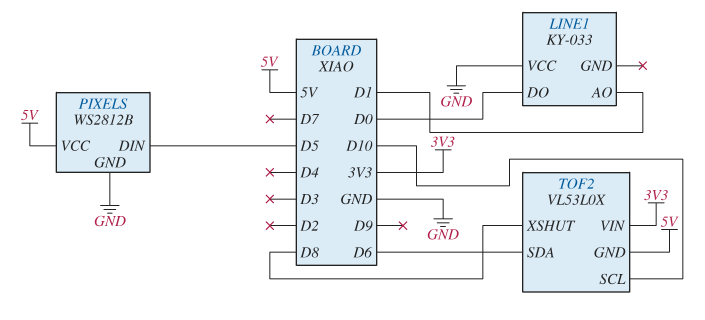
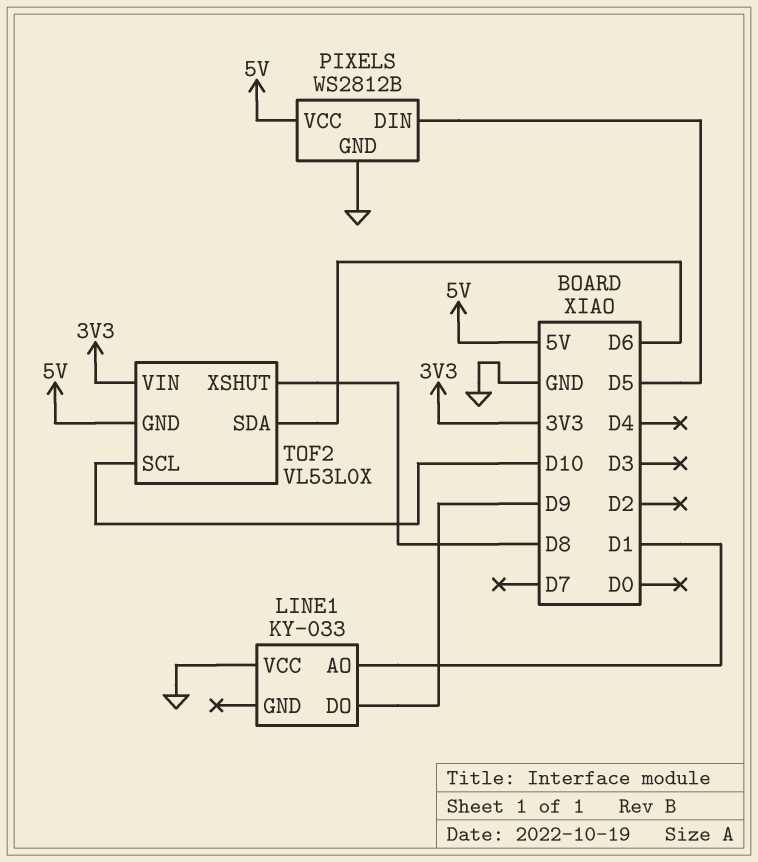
LINE1 pin DO: D0 -> D9

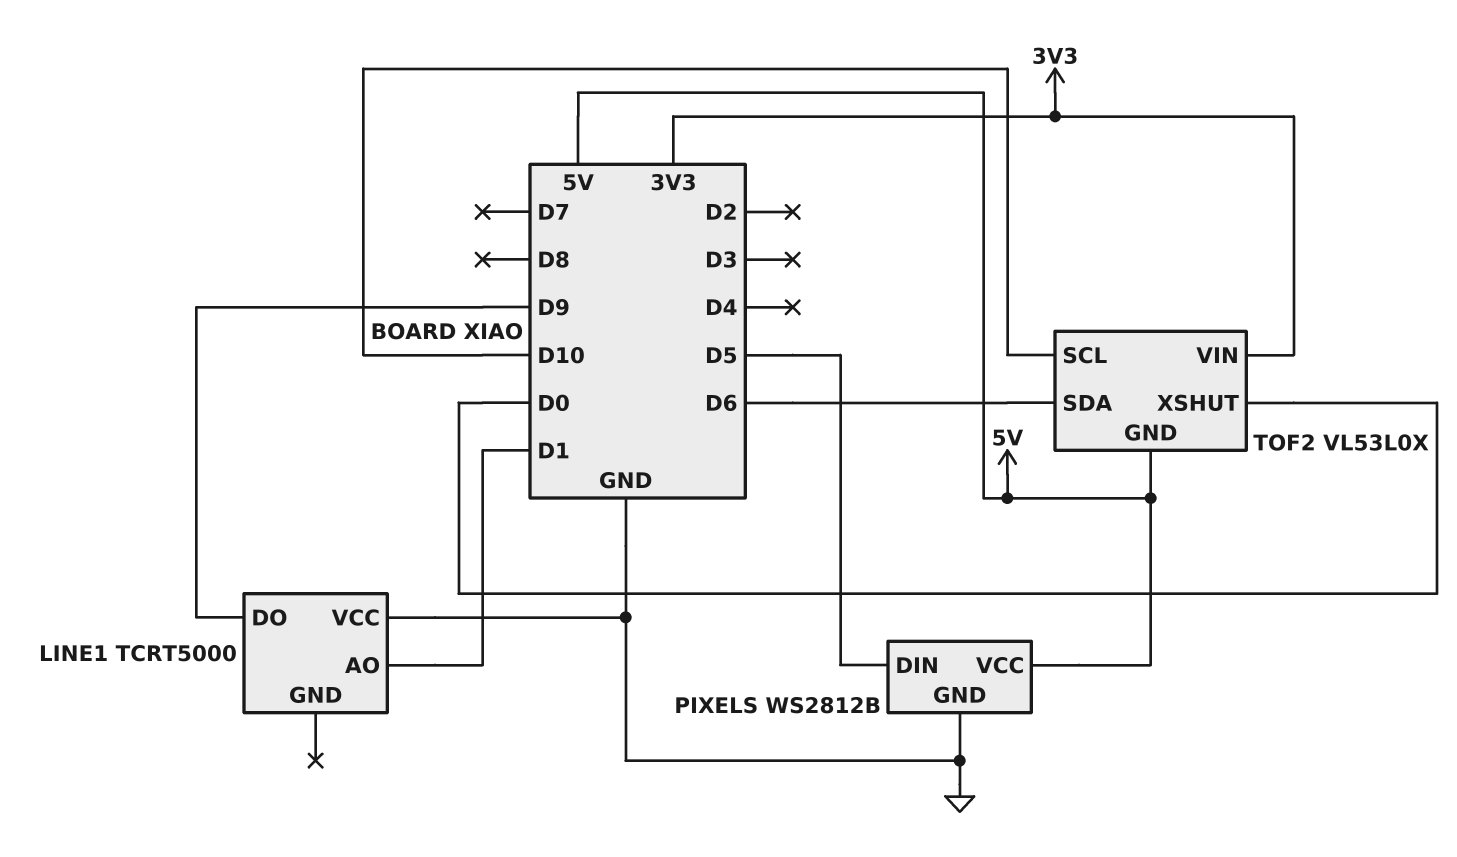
LINE1: KY-033 -> TCRT5000
TOF2 pin XSHUT: D8 -> D0

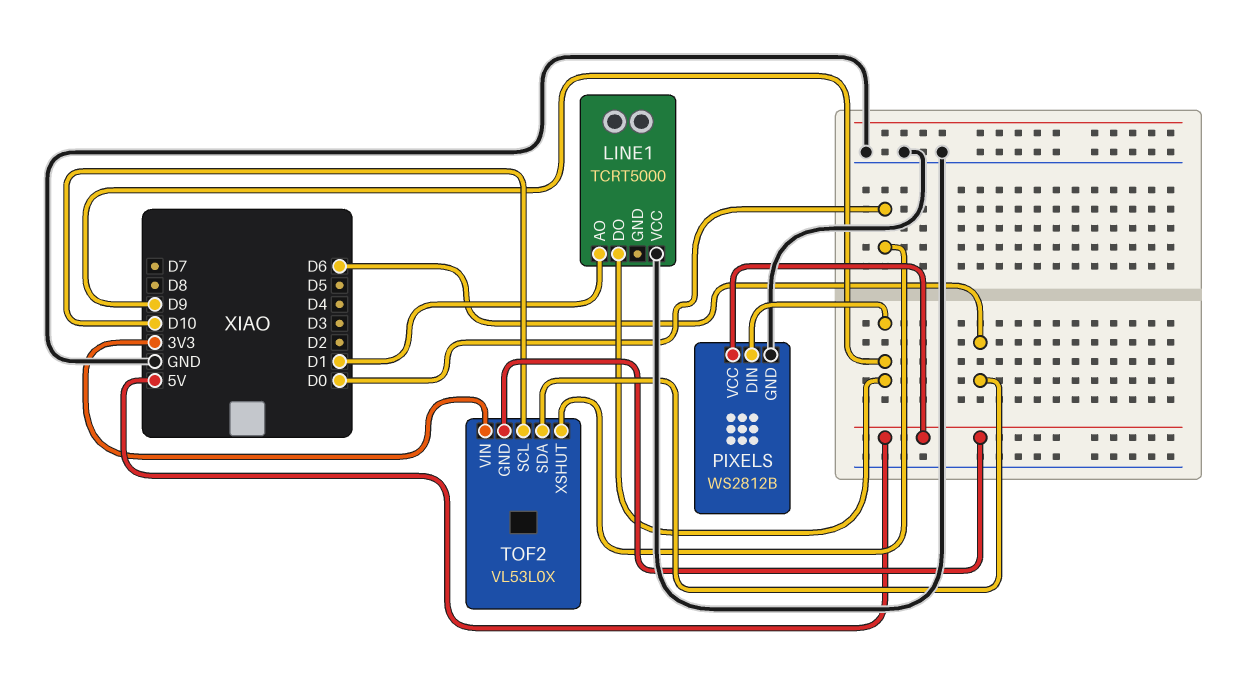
PIXELS pin DIN: D5 -> D9

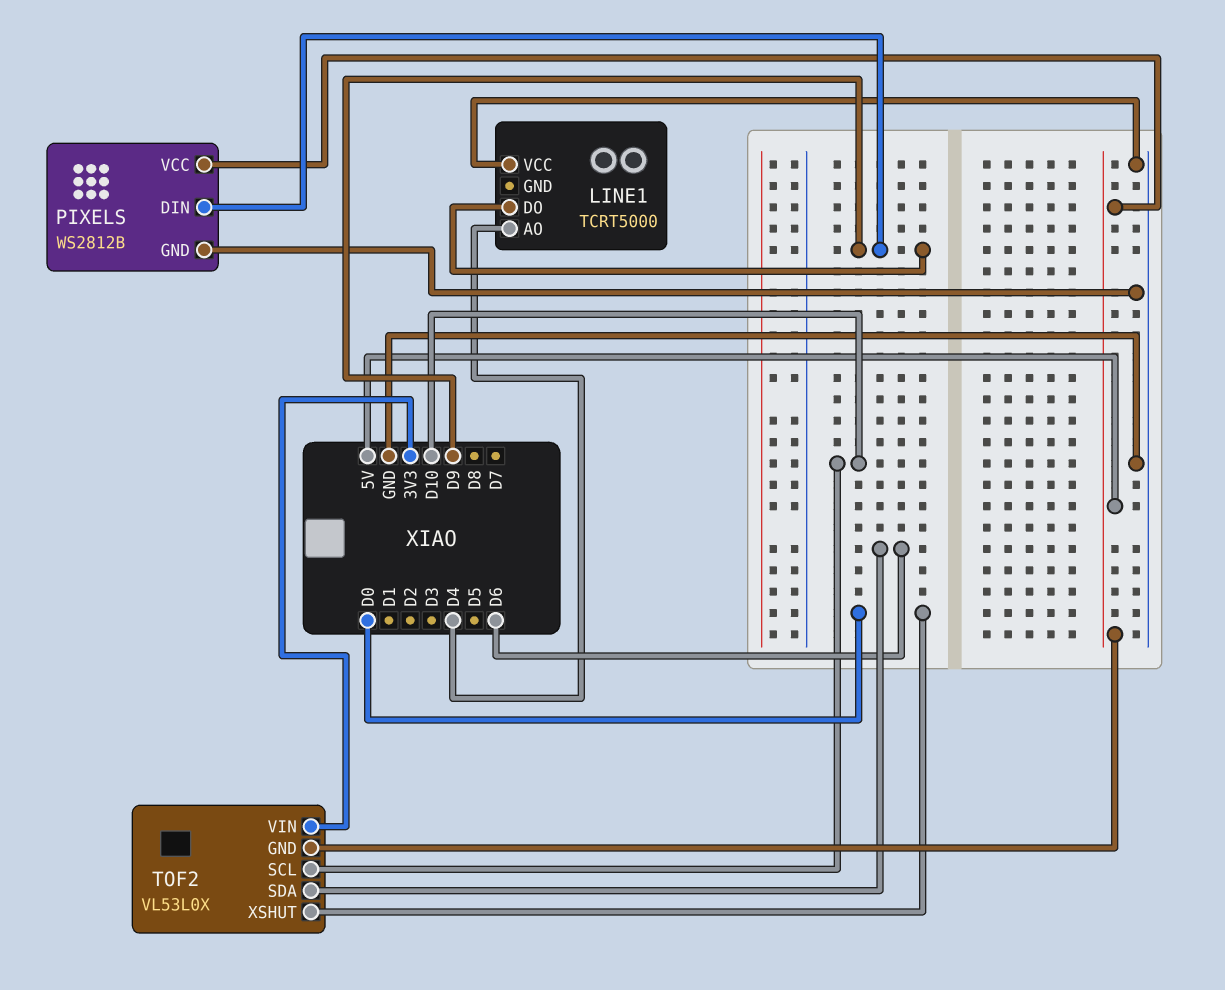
LINE1 pin AO: D1 -> D4

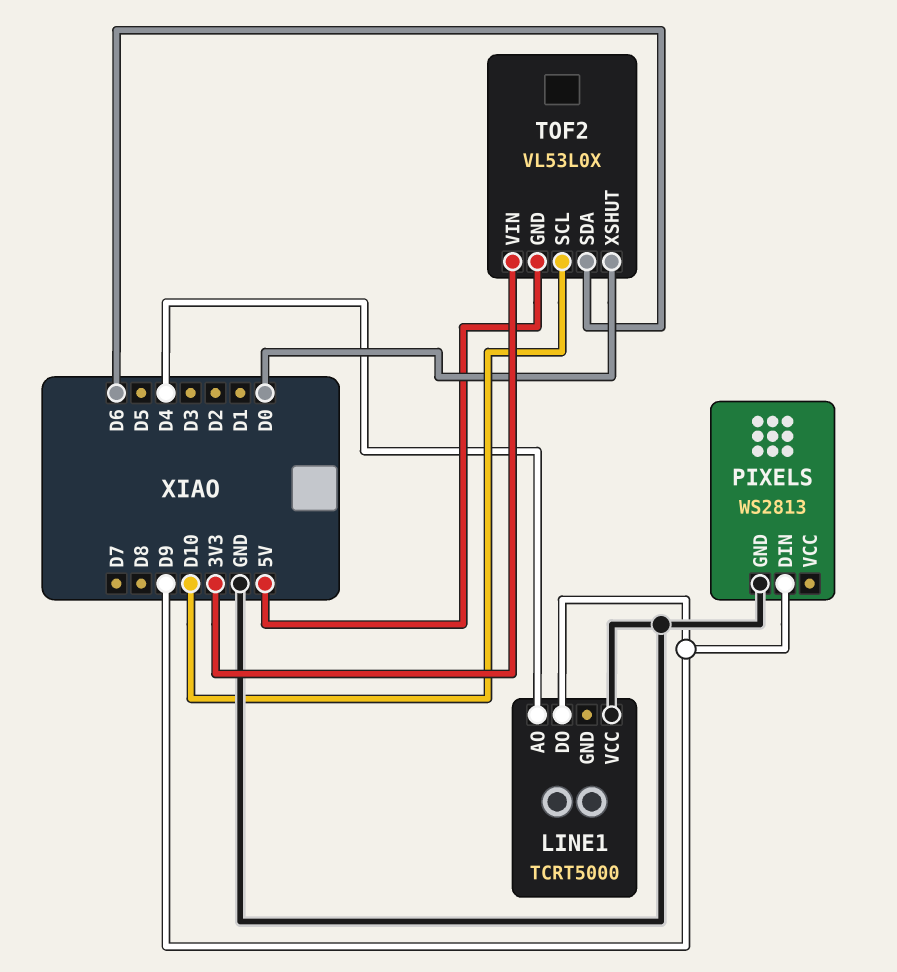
PIXELS: WS2812B -> WS2813
PIXELS pin VCC: 5V -> none

